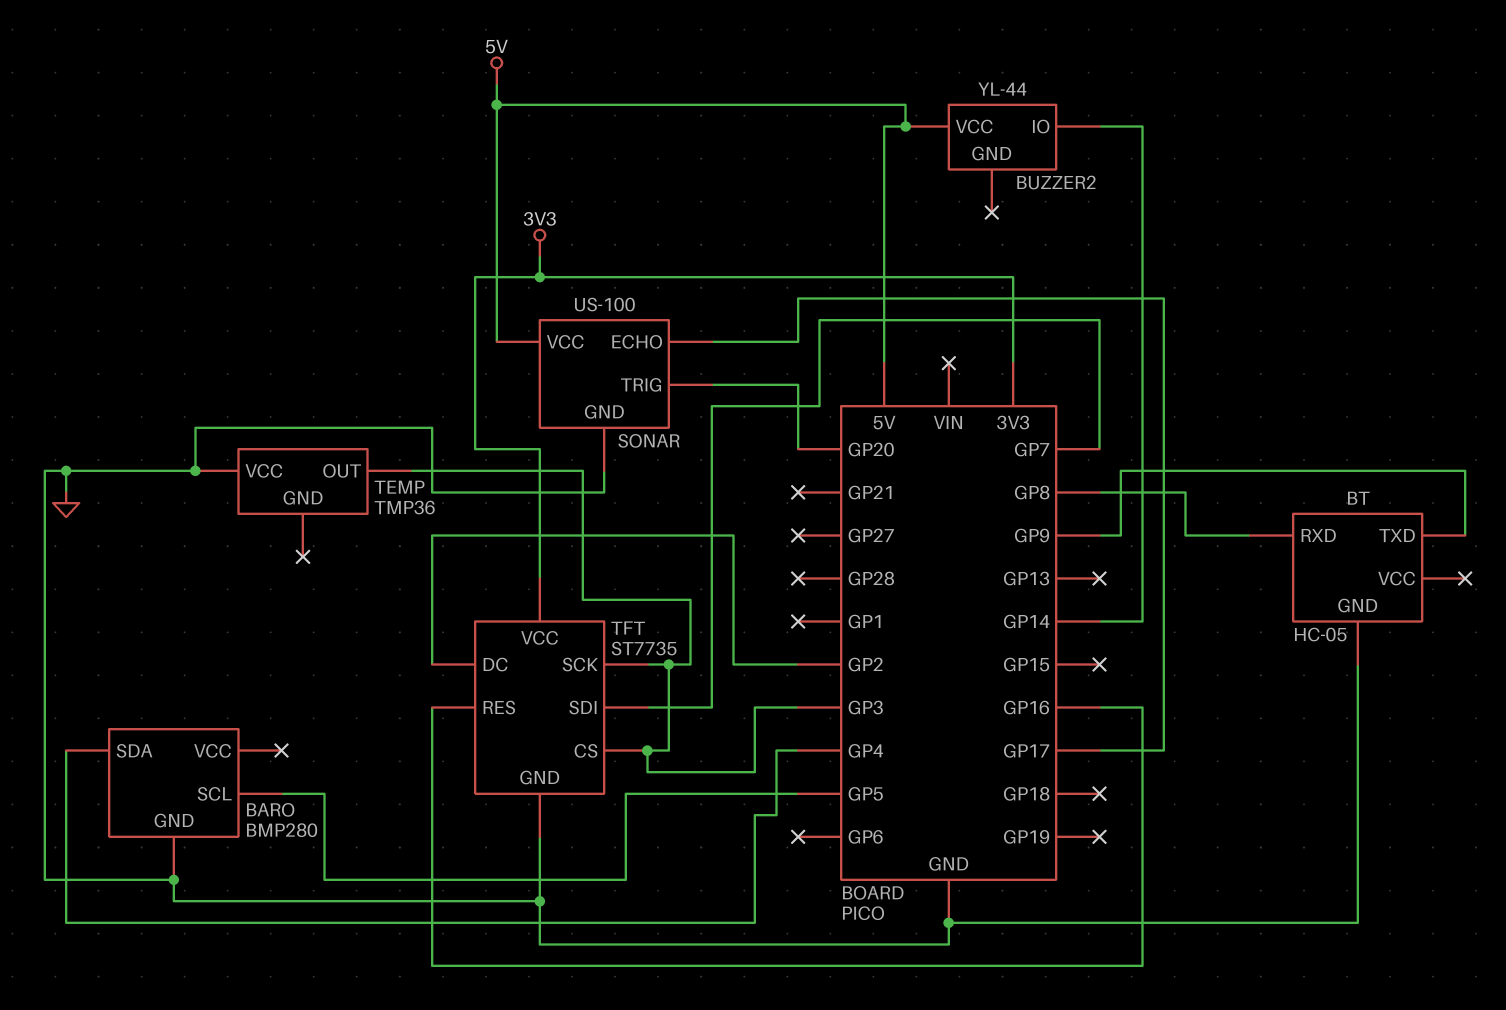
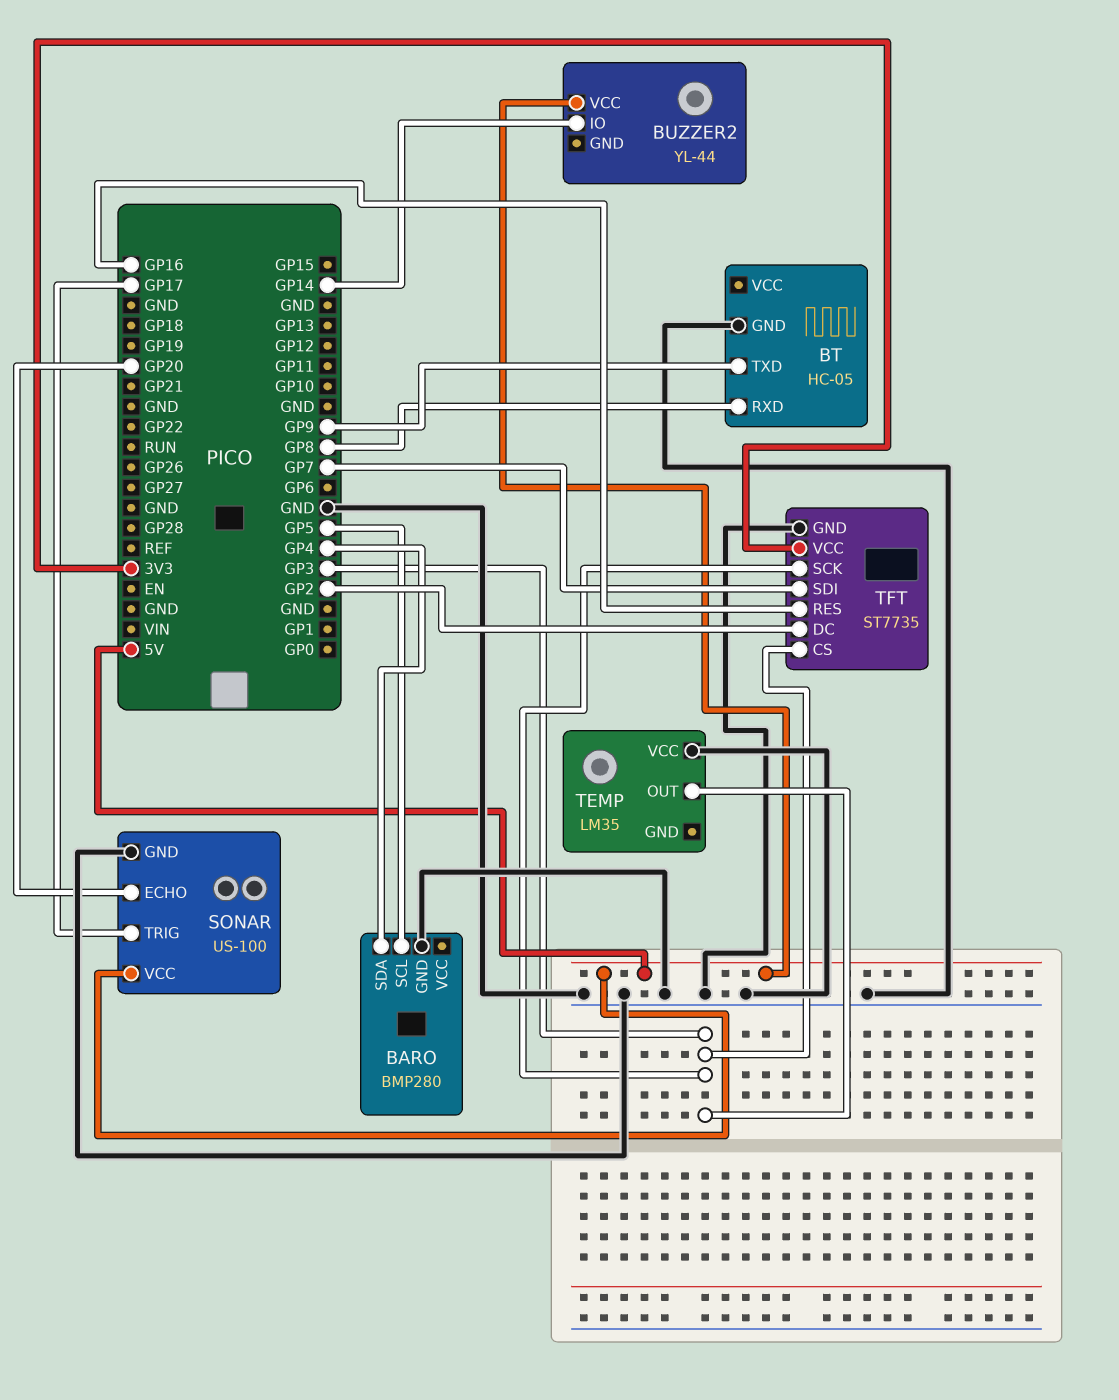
SONAR pin ECHO: GP17 -> GP20
SONAR pin TRIG: GP20 -> GP17
TEMP: TMP36 -> LM35

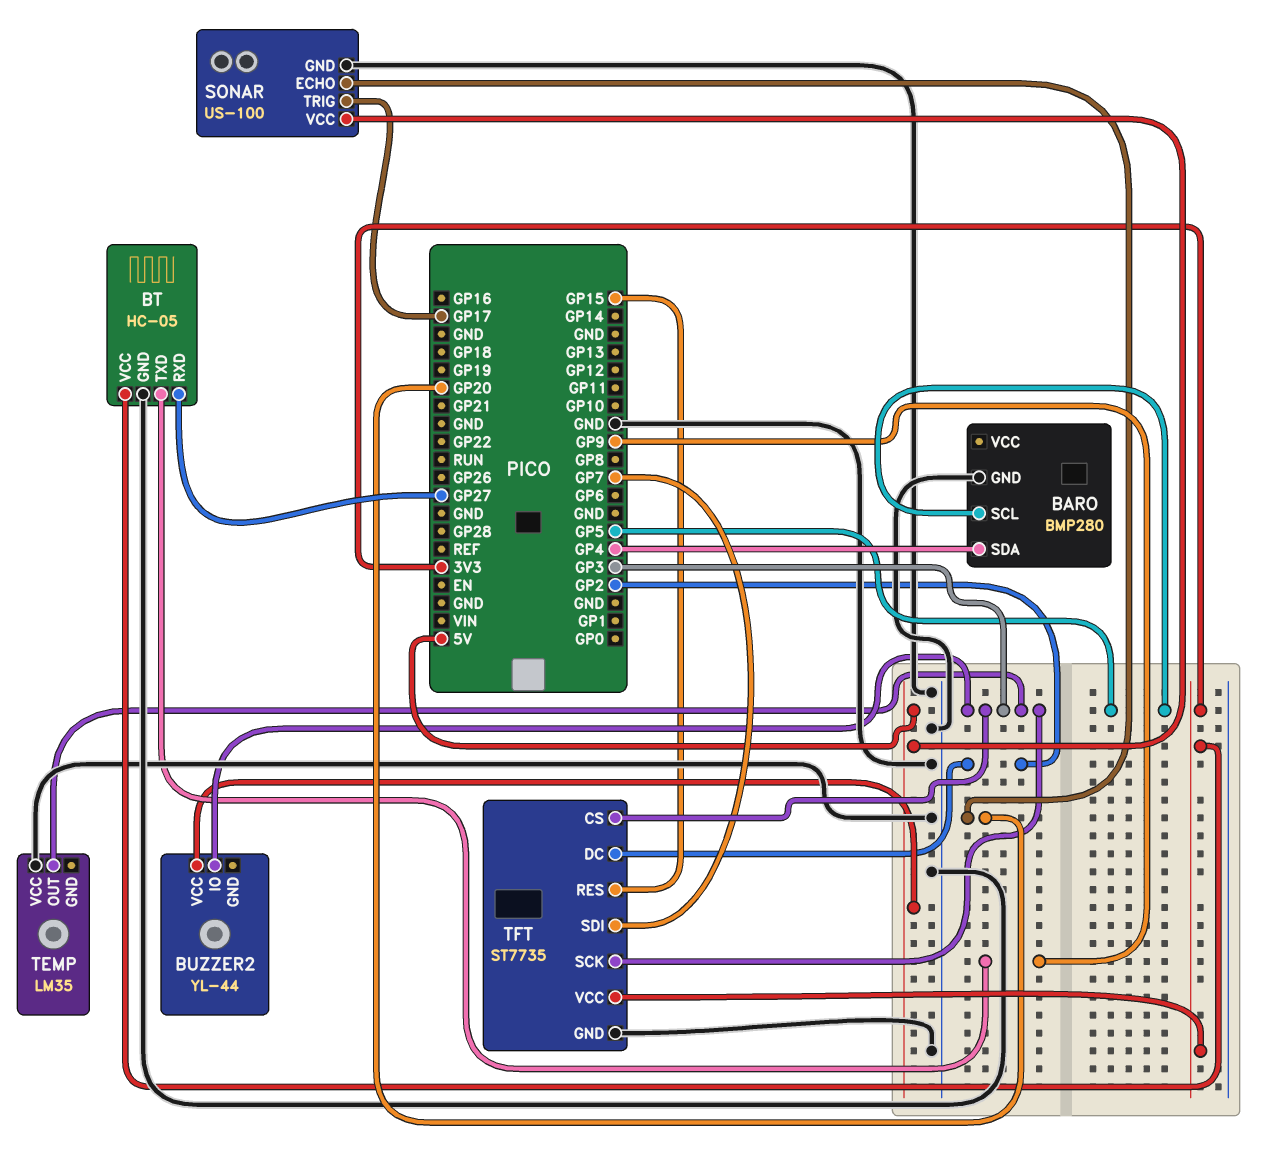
BT pin RXD: GP8 -> GP27
BT pin VCC: none -> 3V3
BUZZER2 pin IO: GP14 -> GP3
TFT pin RES: GP16 -> GP15

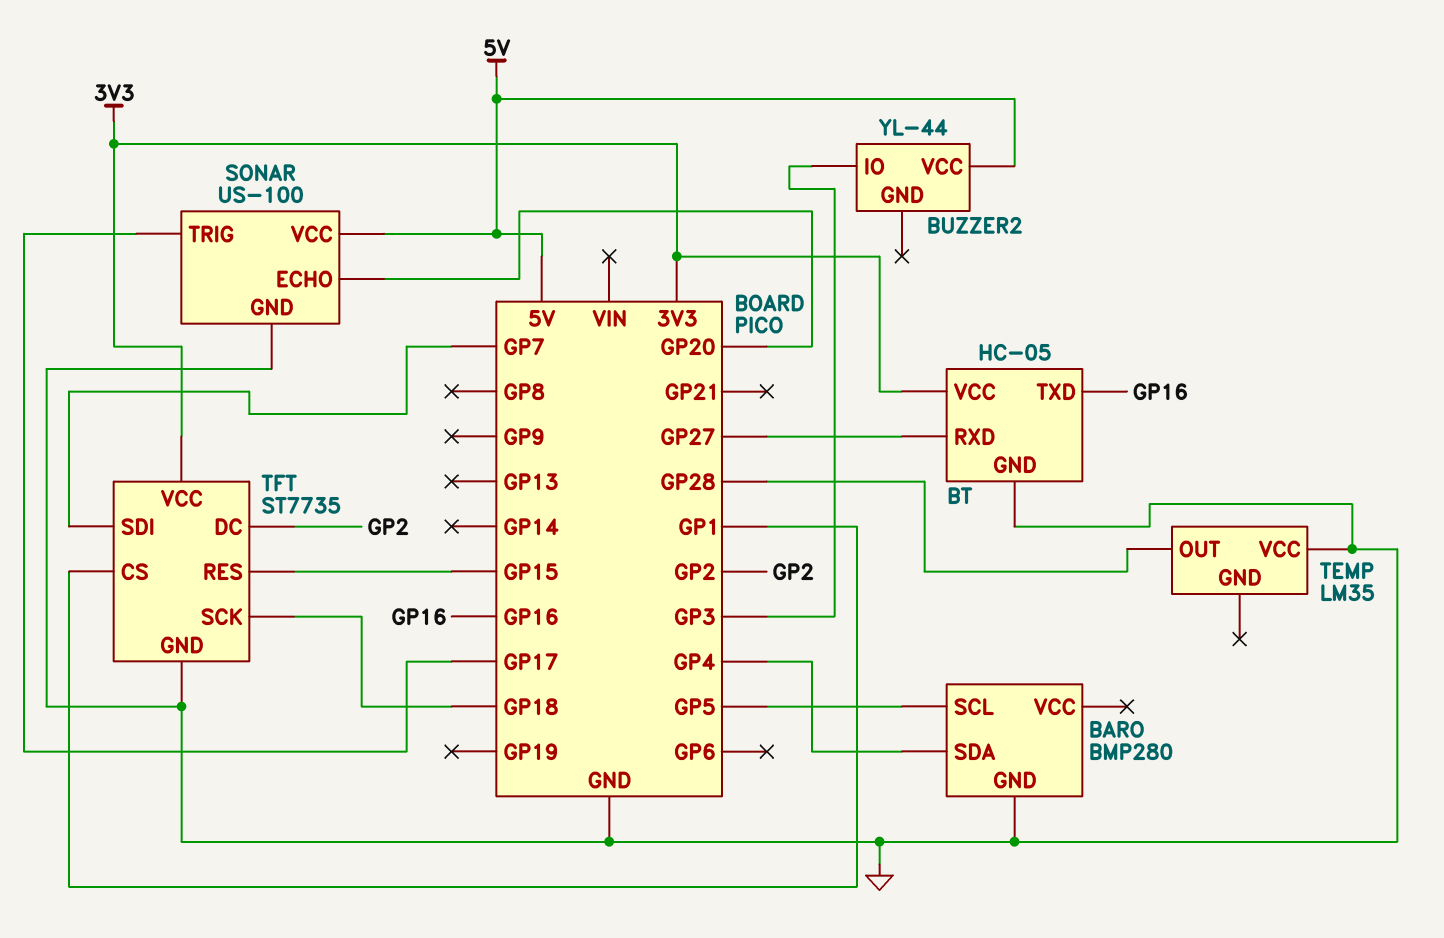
BT pin TXD: GP9 -> GP16
TEMP pin OUT: GP3 -> GP28
TFT pin CS: GP3 -> GP1
TFT pin SCK: GP3 -> GP18

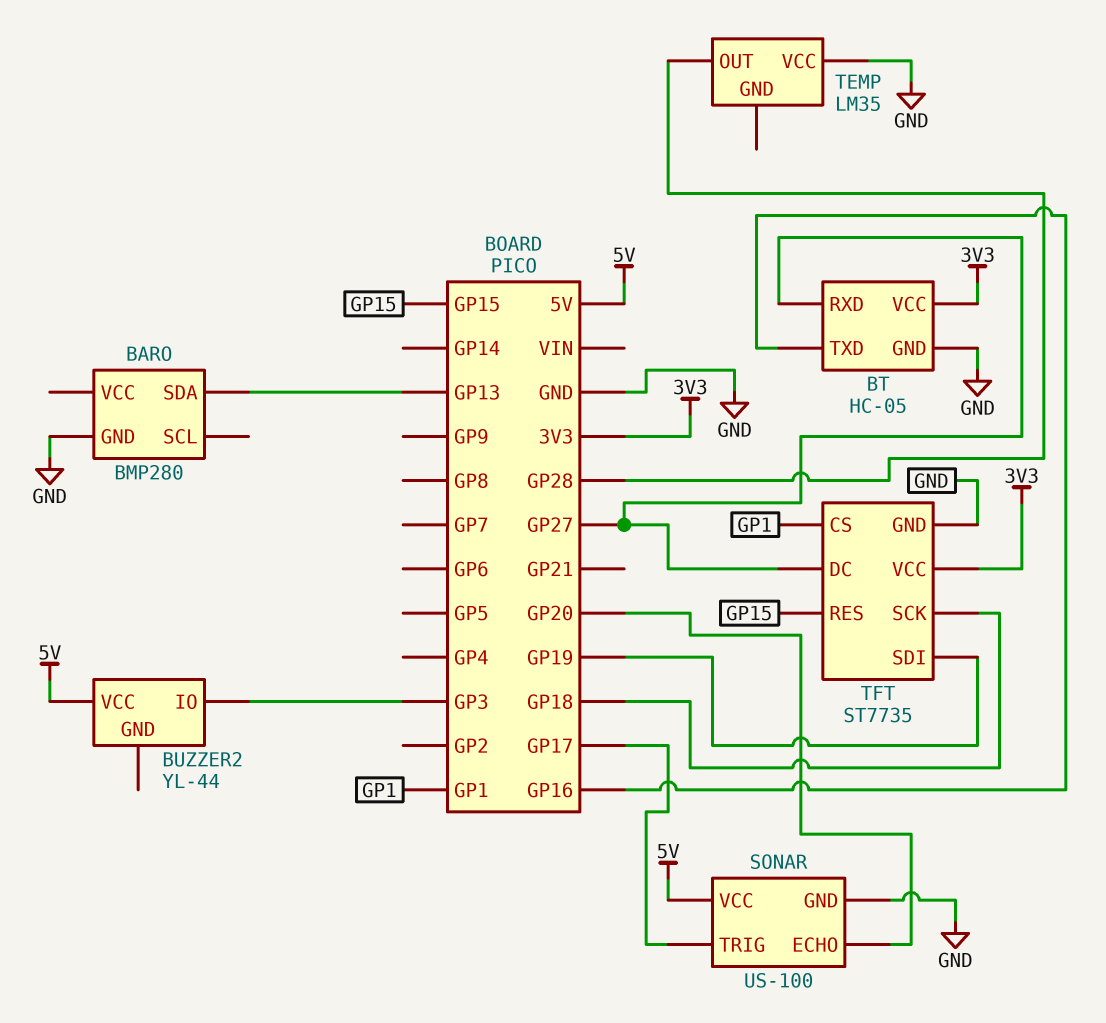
BARO pin SCL: GP5 -> none
BARO pin SDA: GP4 -> GP13
TFT pin DC: GP2 -> GP27
TFT pin SDI: GP7 -> GP19

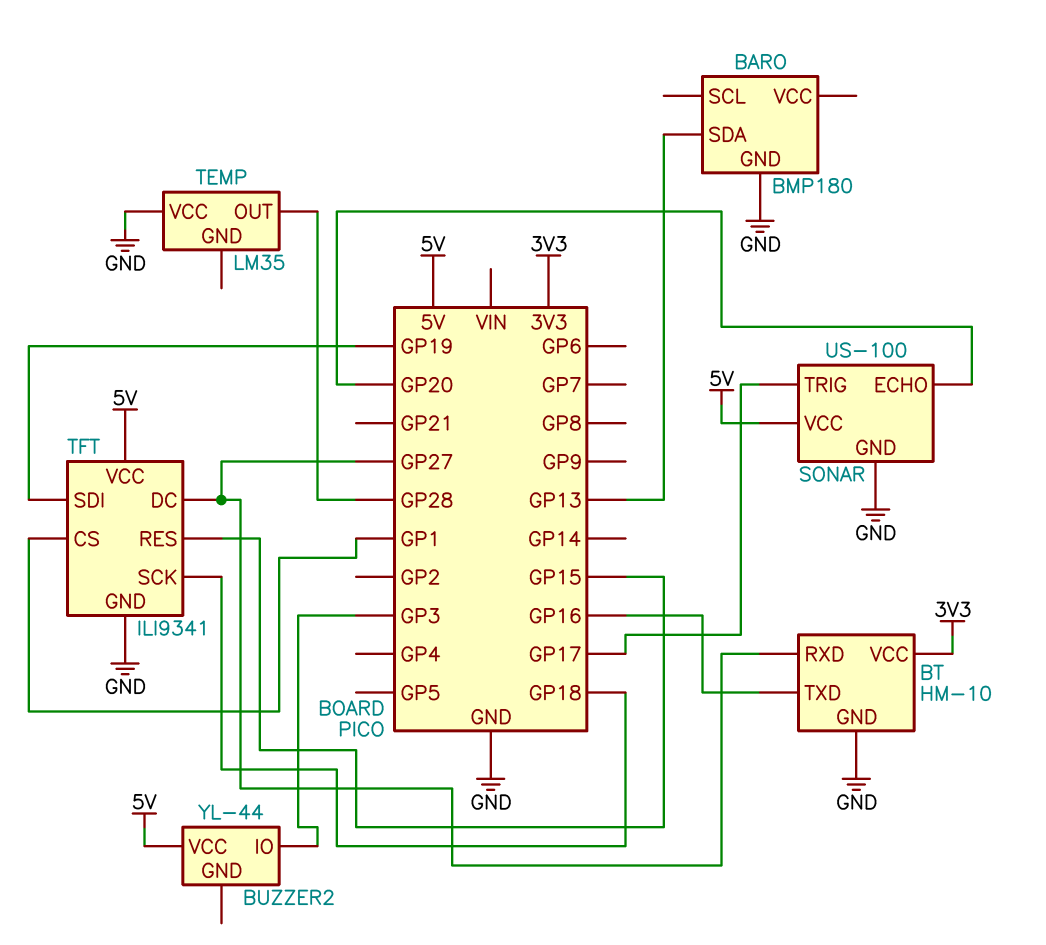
BARO: BMP280 -> BMP180
BT: HC-05 -> HM-10
TFT: ST7735 -> ILI9341
TFT pin VCC: 3V3 -> 5V

